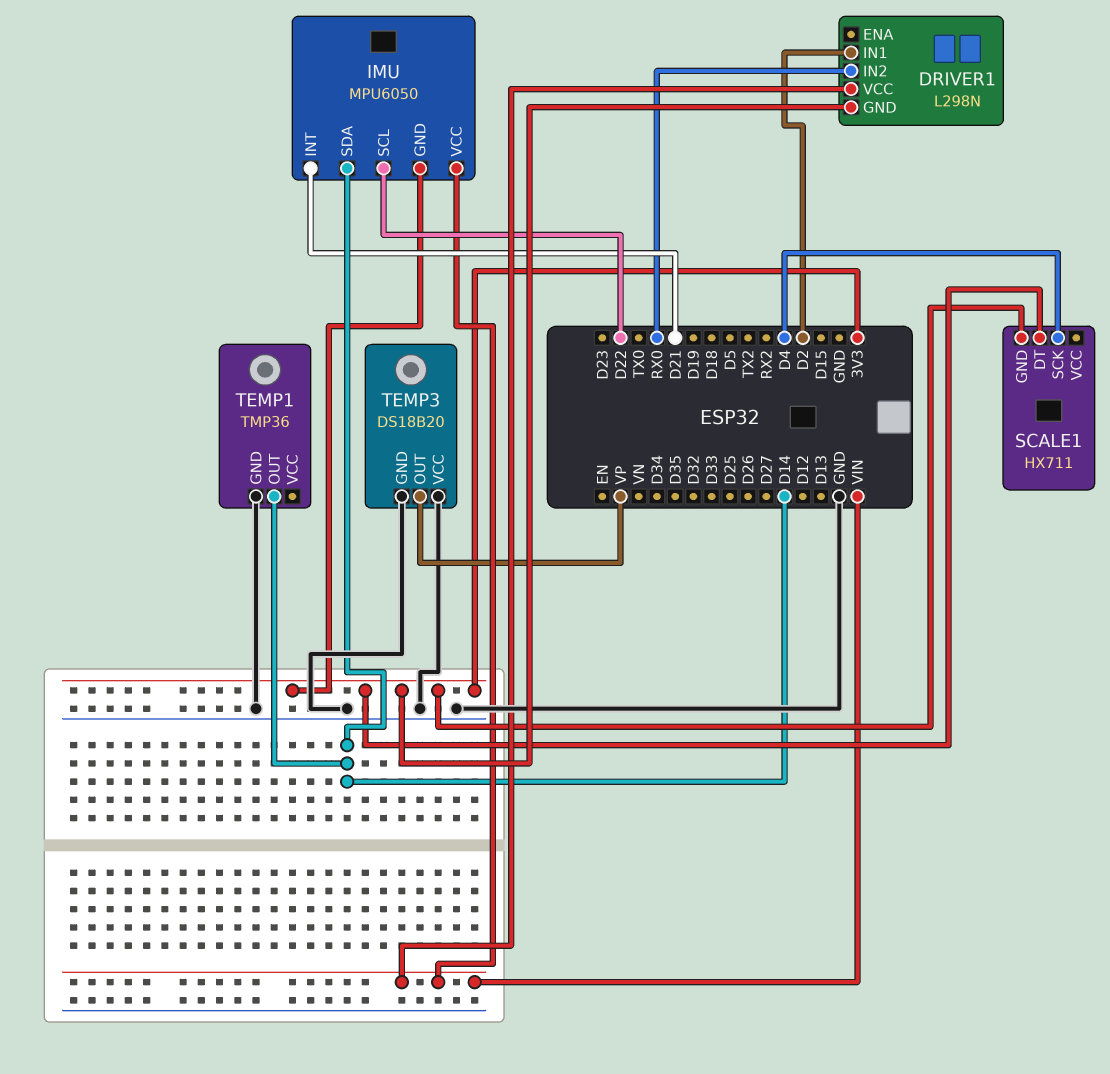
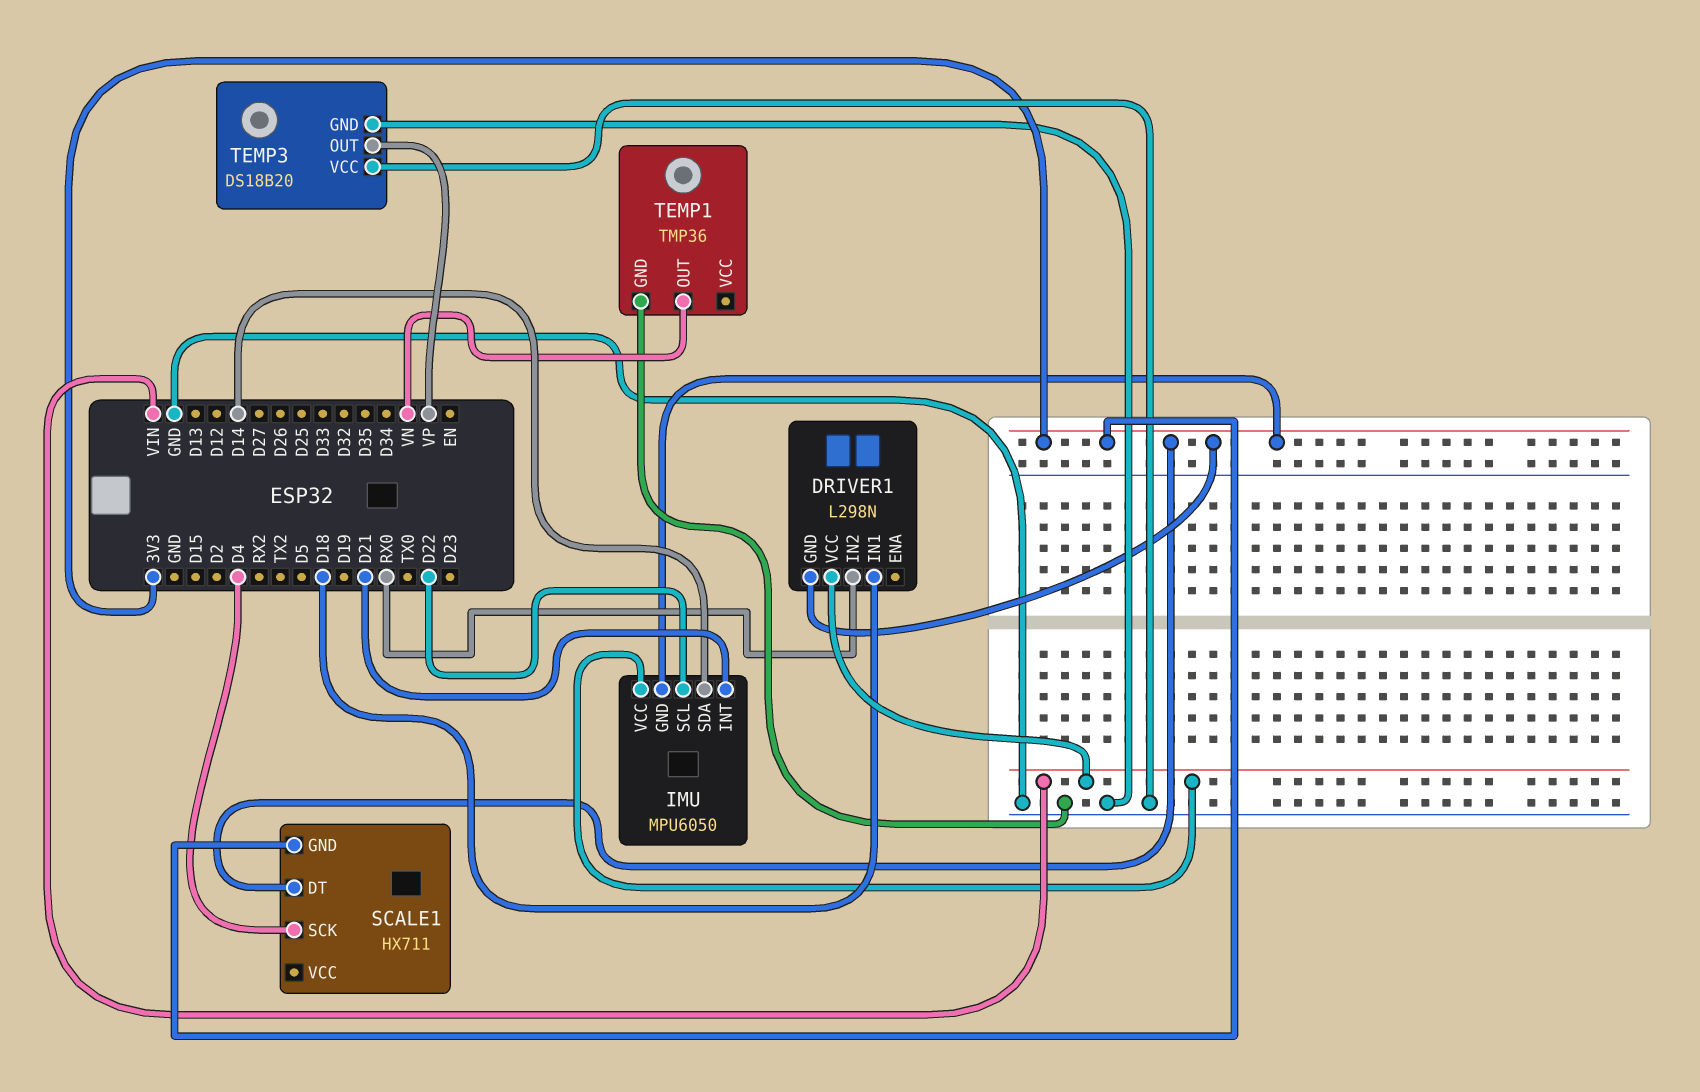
DRIVER1 pin IN1: D2 -> D18
TEMP1 pin OUT: D14 -> VN

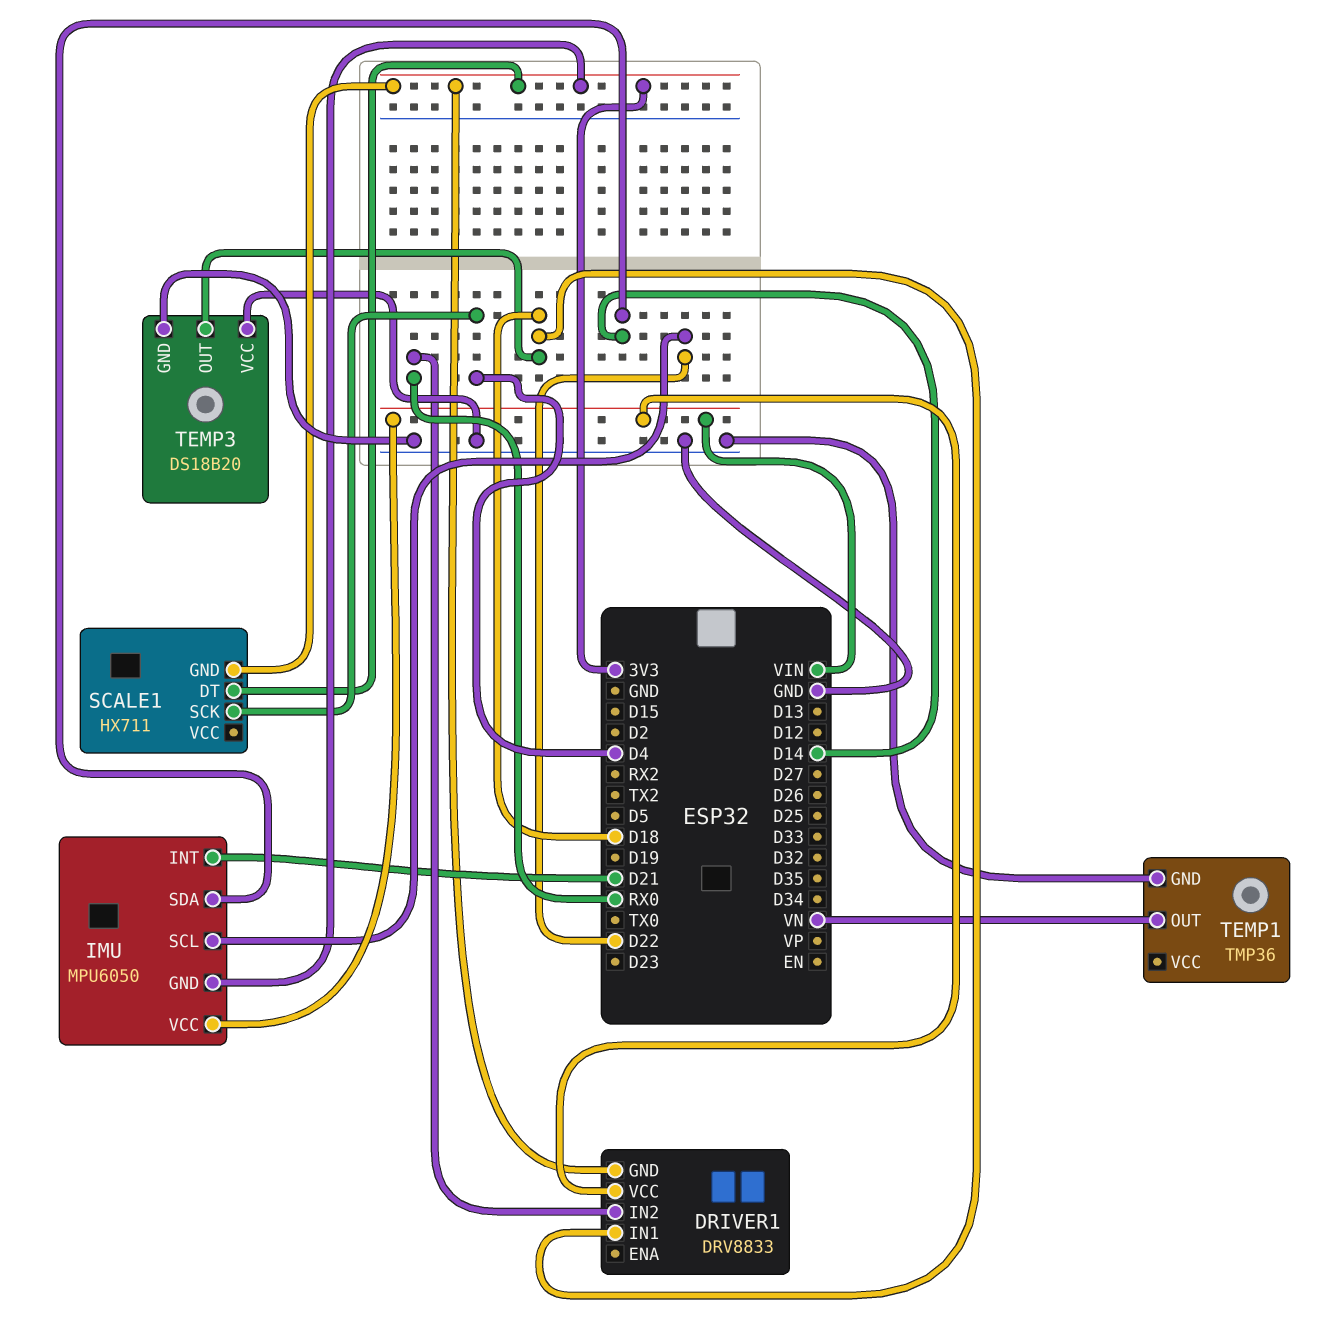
DRIVER1: L298N -> DRV8833
TEMP3 pin OUT: VP -> D18

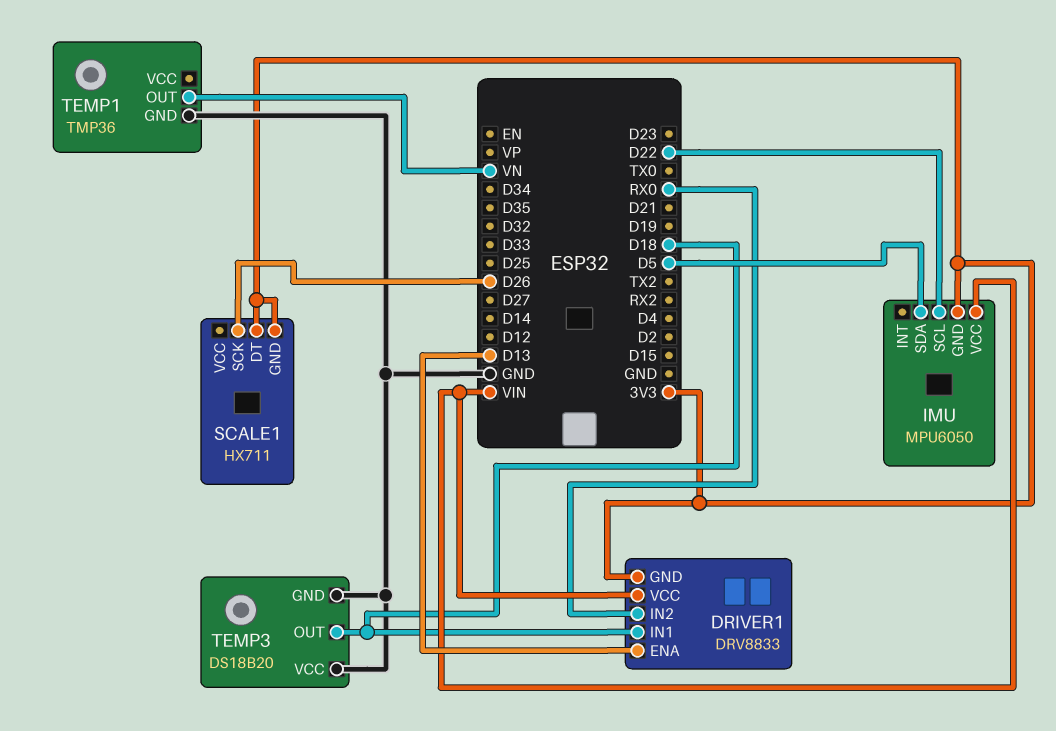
DRIVER1 pin ENA: none -> D13
IMU pin INT: D21 -> none
IMU pin SDA: D14 -> D5
SCALE1 pin SCK: D4 -> D26

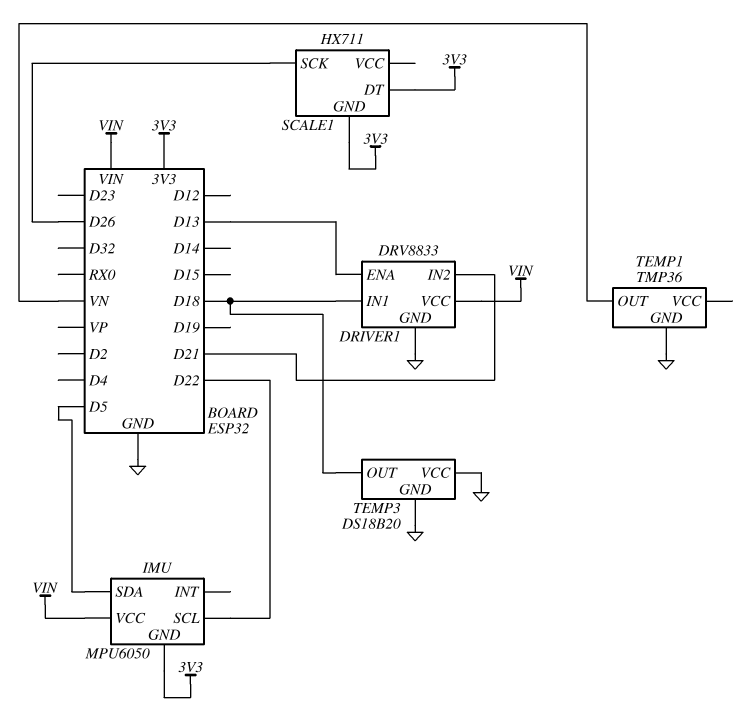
DRIVER1 pin GND: 3V3 -> GND
DRIVER1 pin IN2: RX0 -> D21

